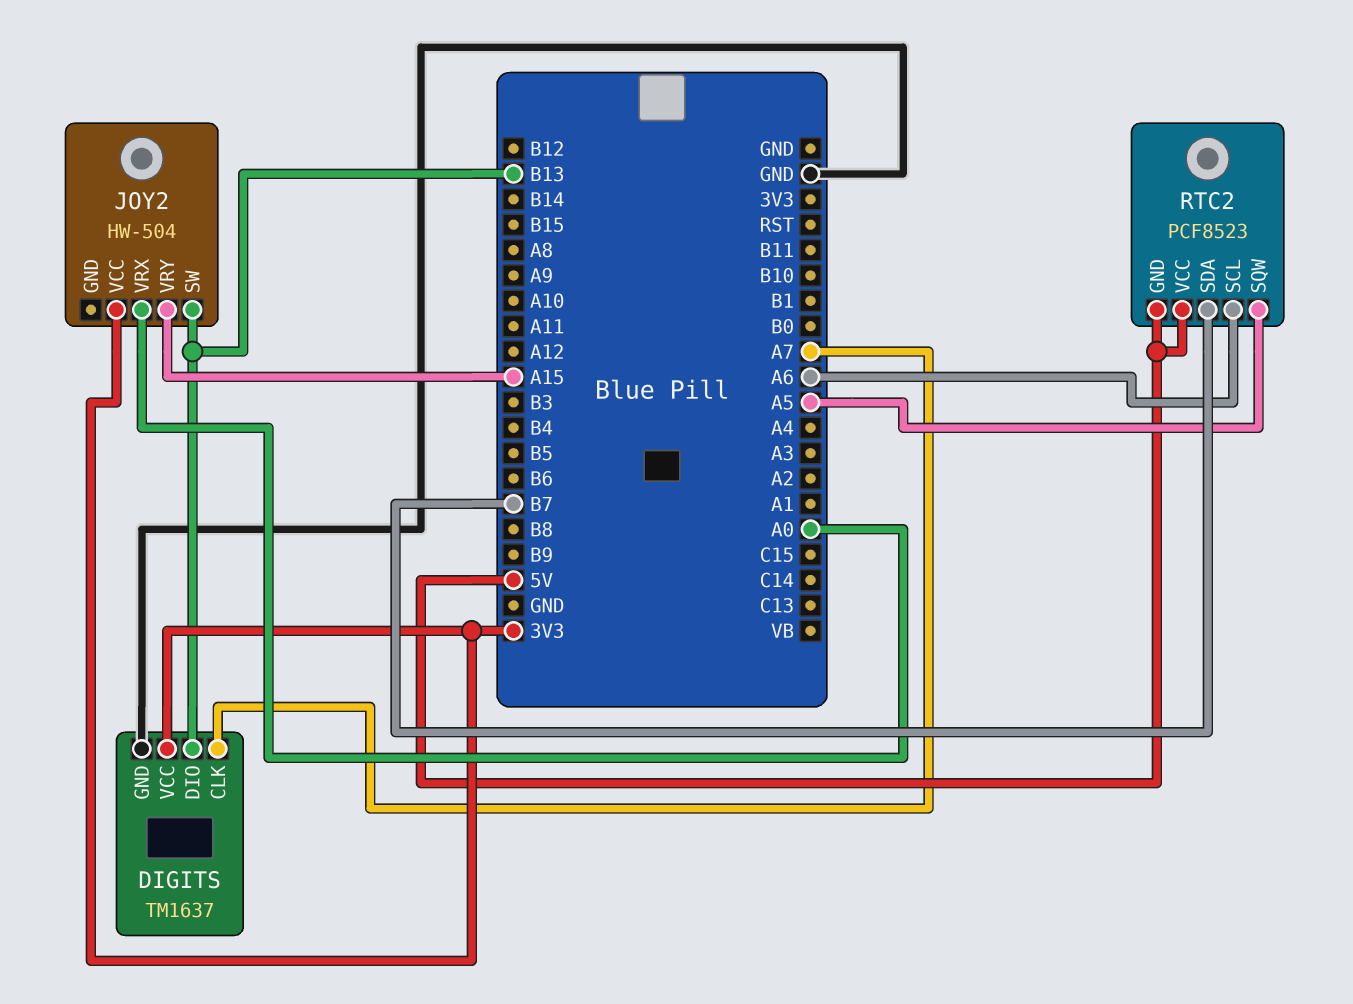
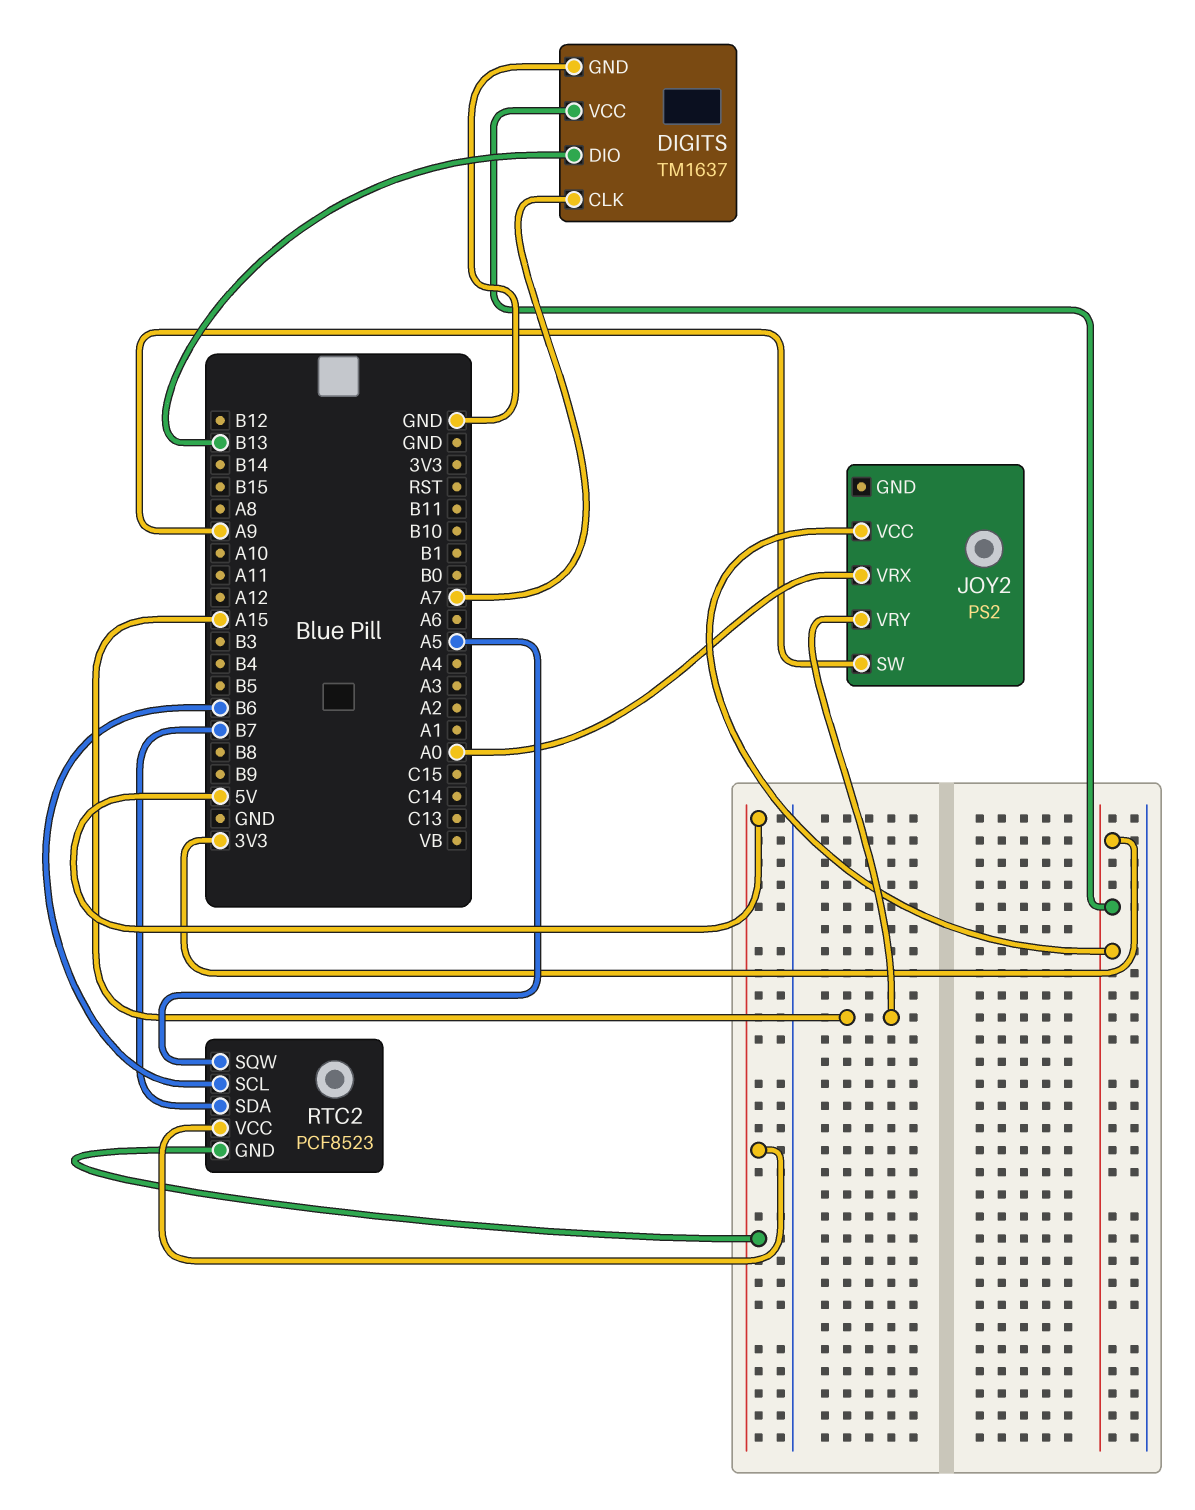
JOY2: HW-504 -> PS2
JOY2 pin SW: B13 -> A9
RTC2 pin SCL: A6 -> B6

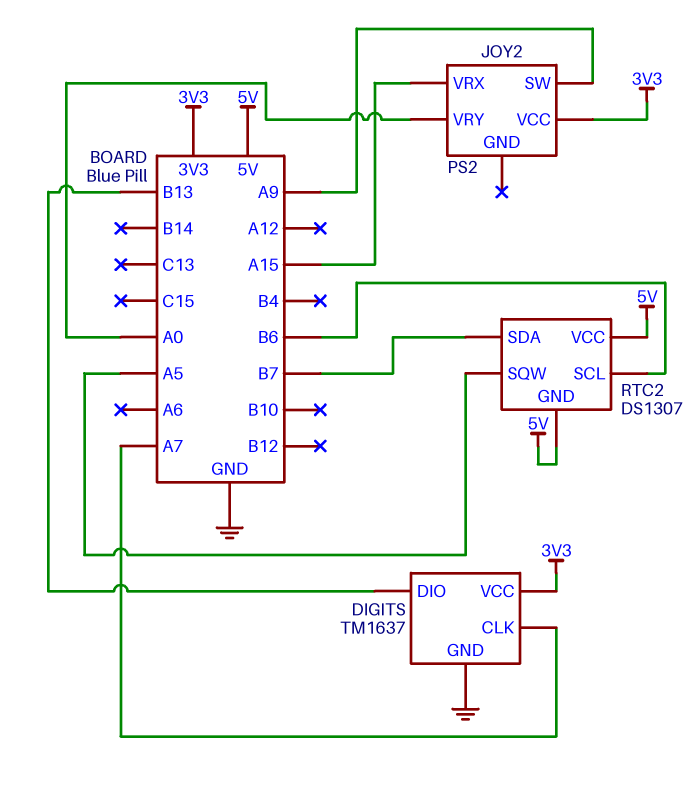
JOY2 pin VRX: A0 -> A15
JOY2 pin VRY: A15 -> A0
RTC2: PCF8523 -> DS1307

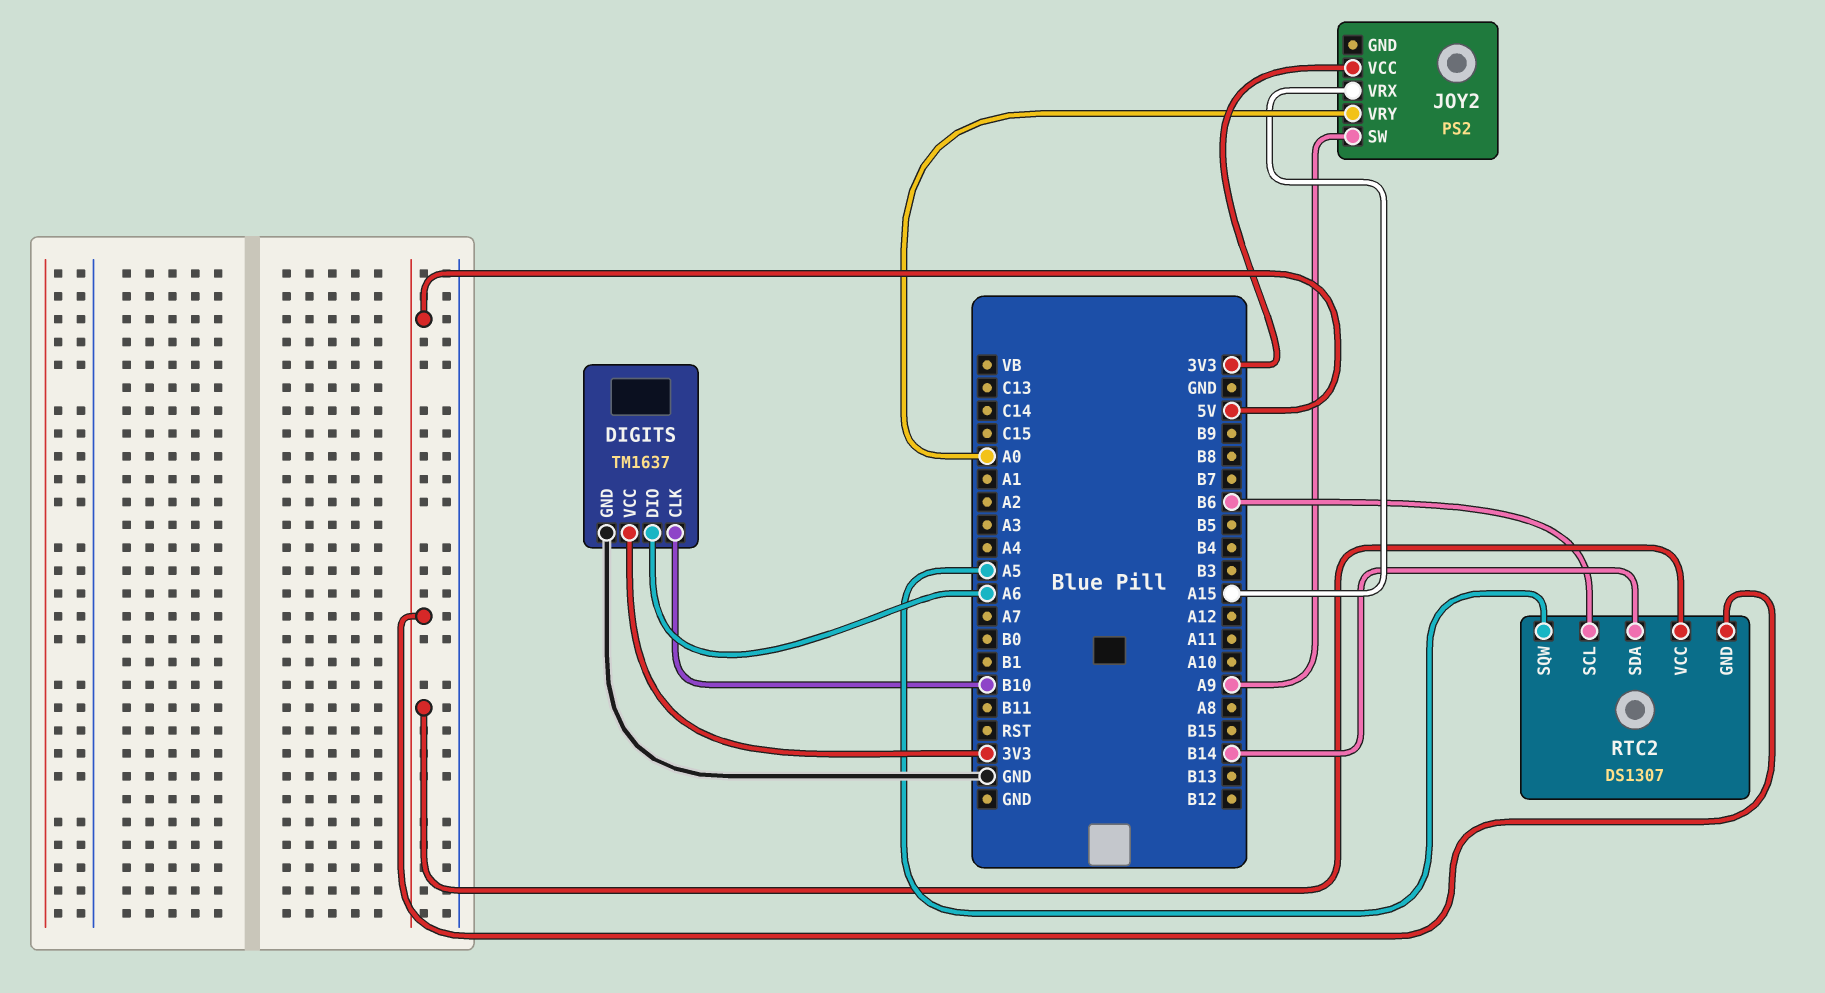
DIGITS pin CLK: A7 -> B10
DIGITS pin DIO: B13 -> A6
RTC2 pin SDA: B7 -> B14

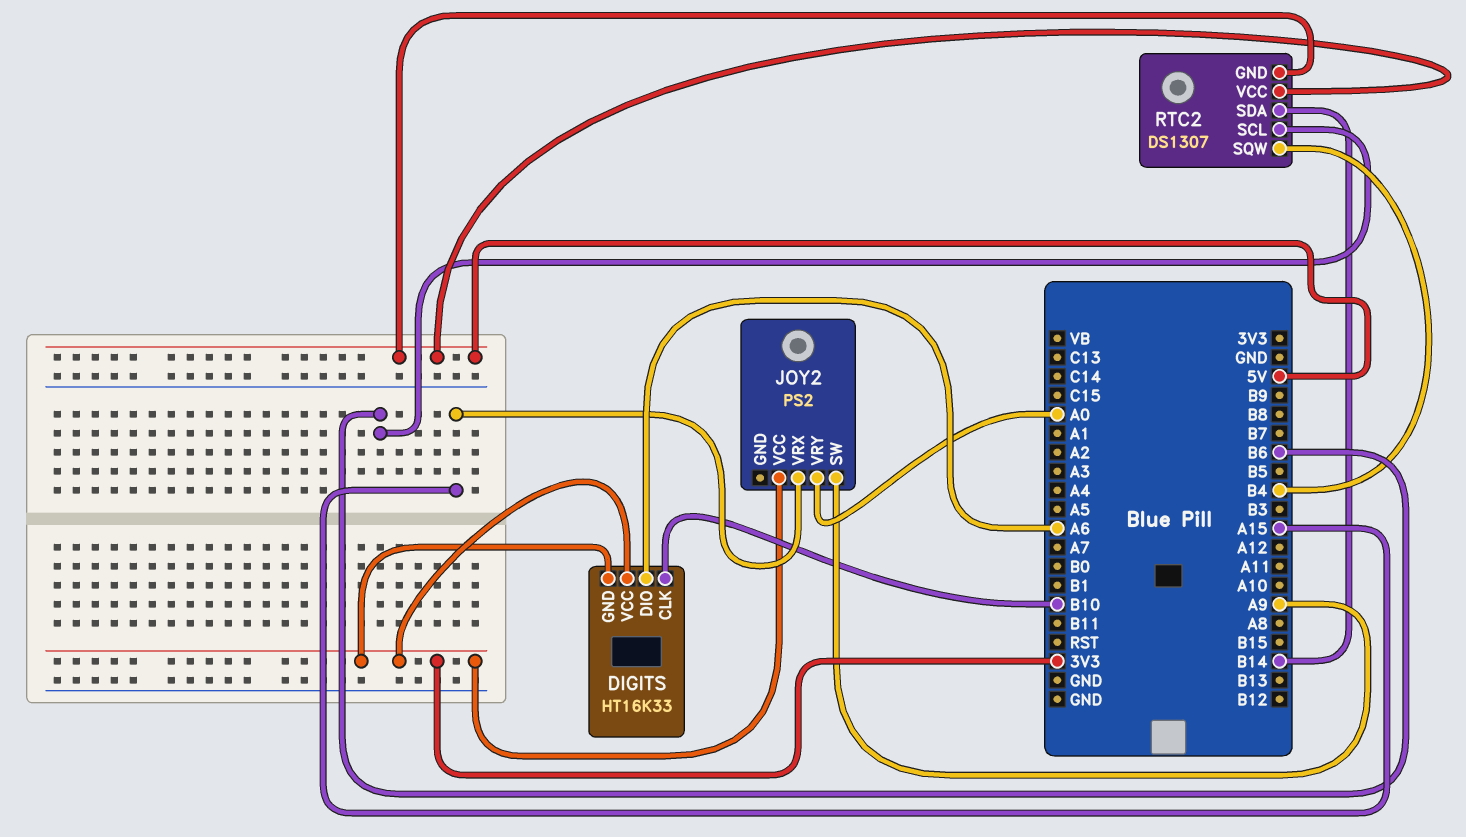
DIGITS: TM1637 -> HT16K33
DIGITS pin GND: GND -> 3V3
RTC2 pin SQW: A5 -> B4

